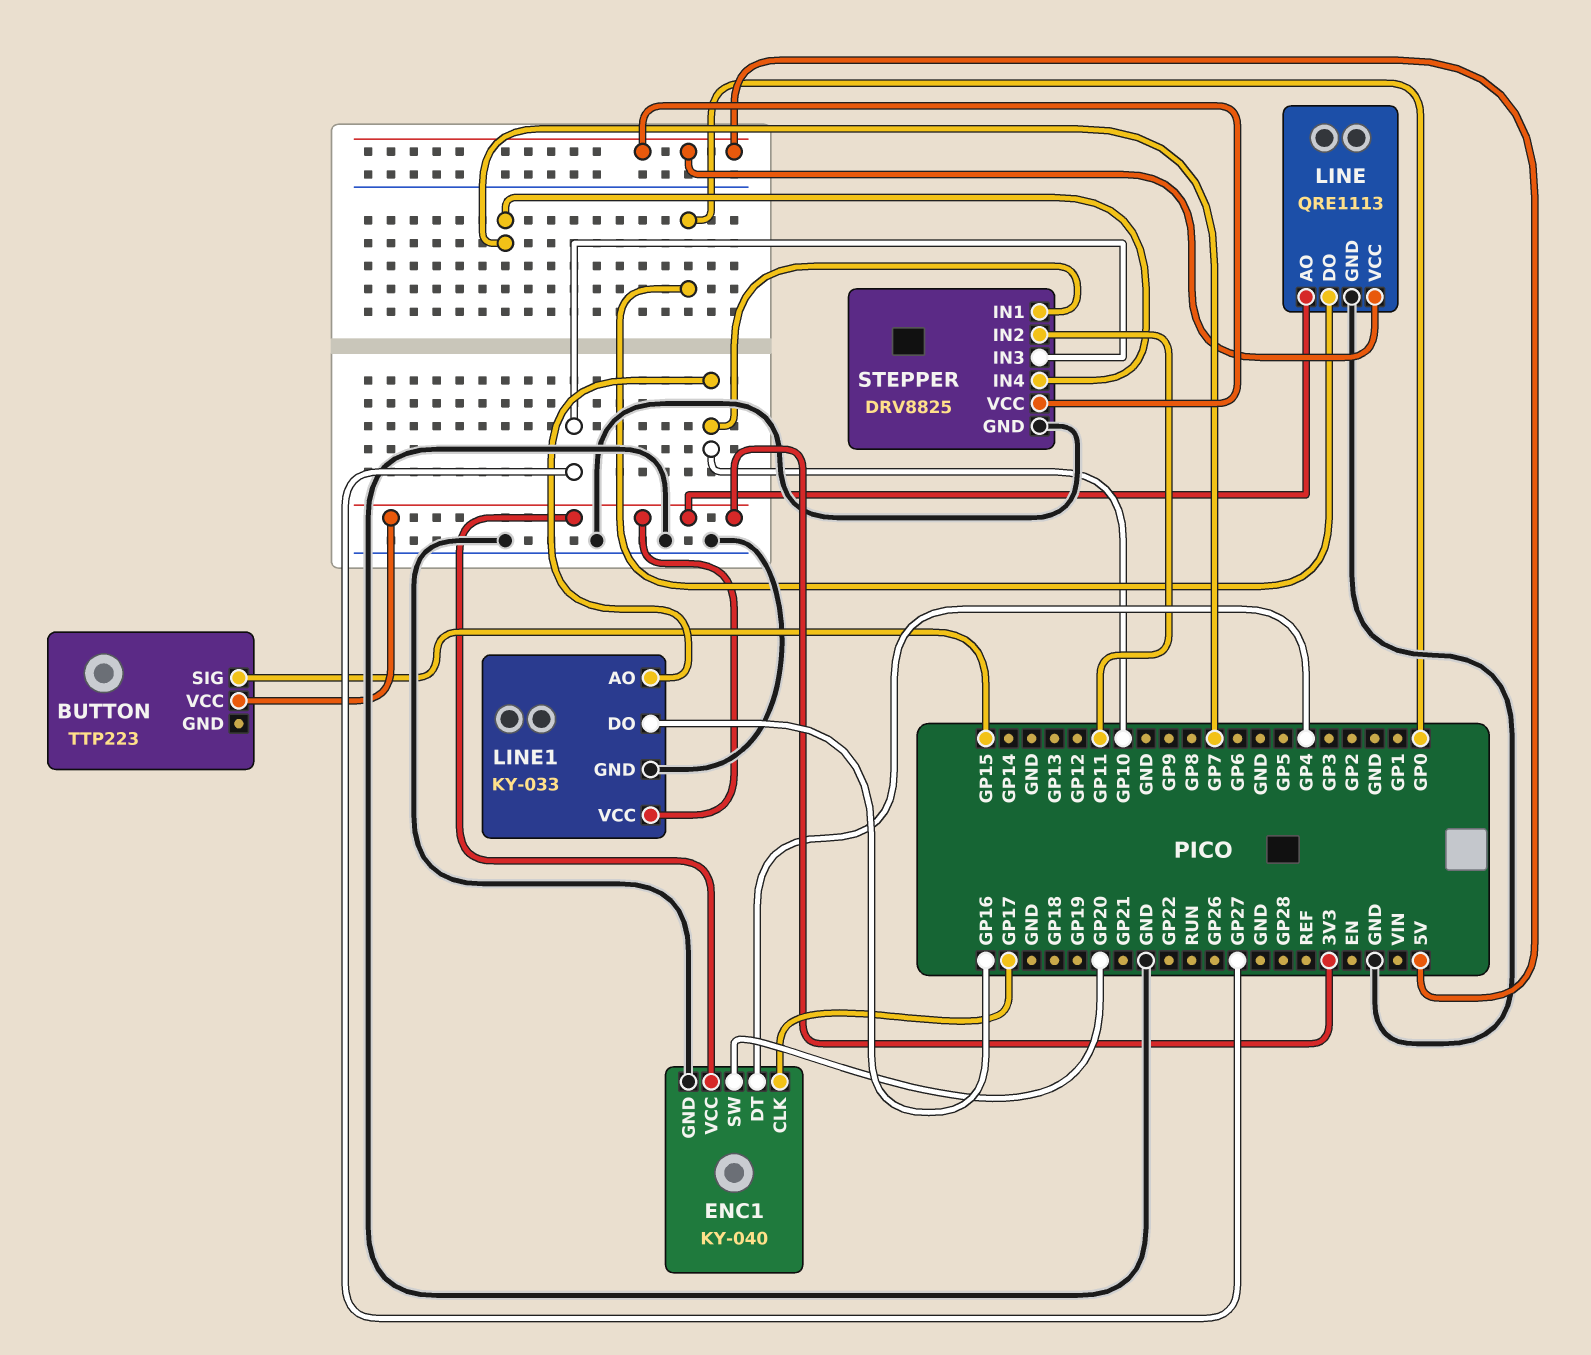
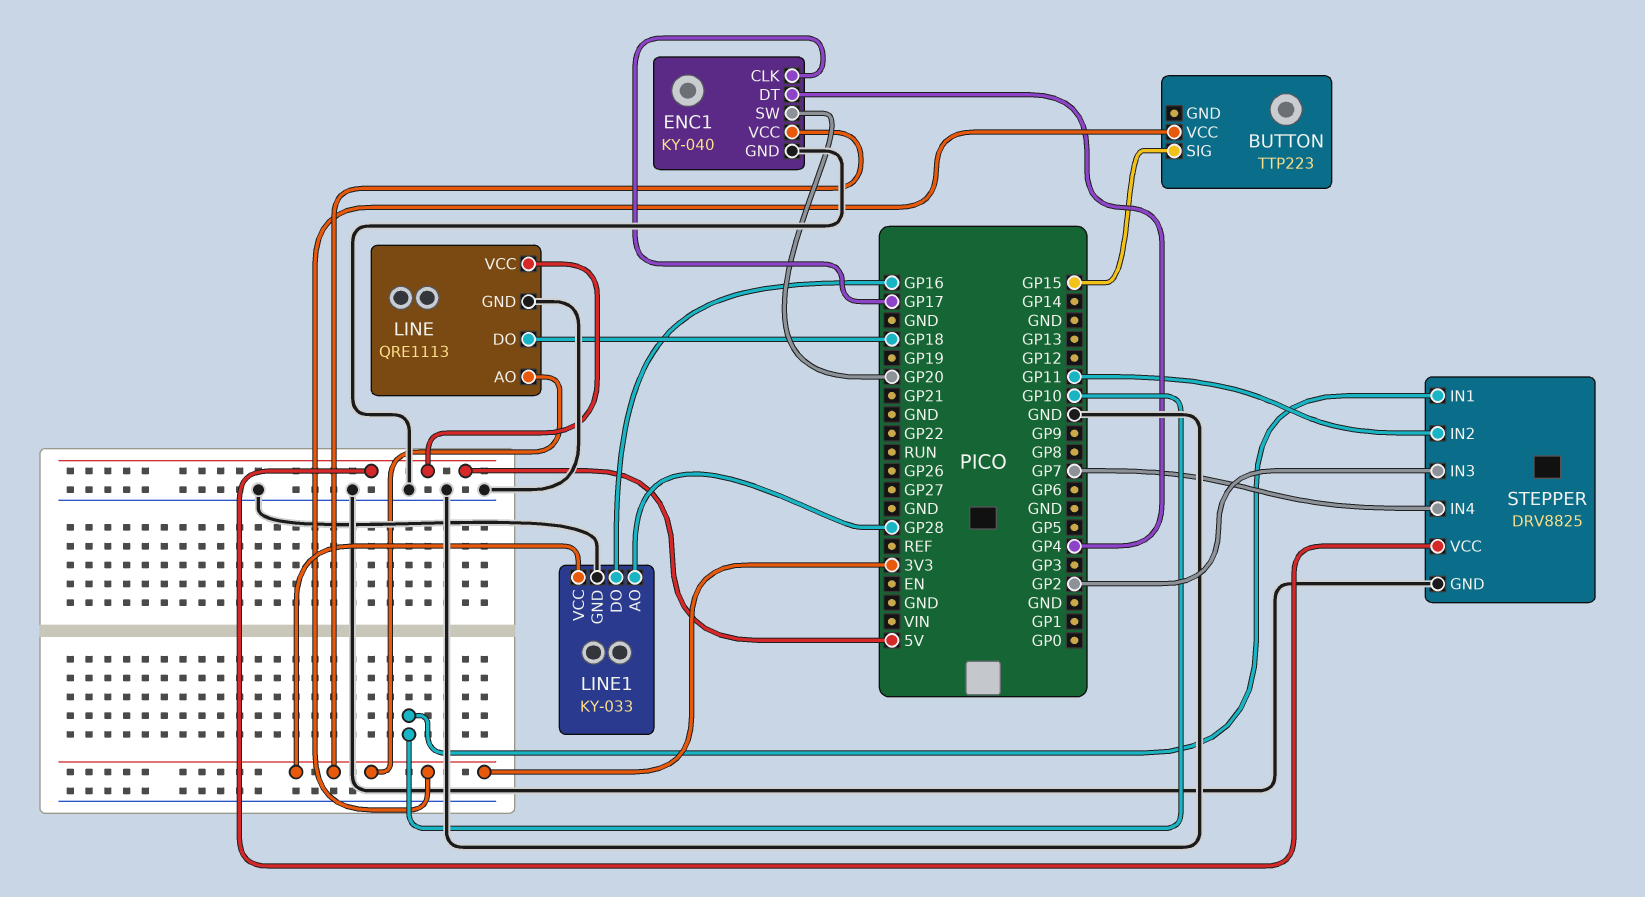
LINE pin DO: GP0 -> GP18
LINE1 pin AO: GP10 -> GP28
STEPPER pin IN3: GP27 -> GP2

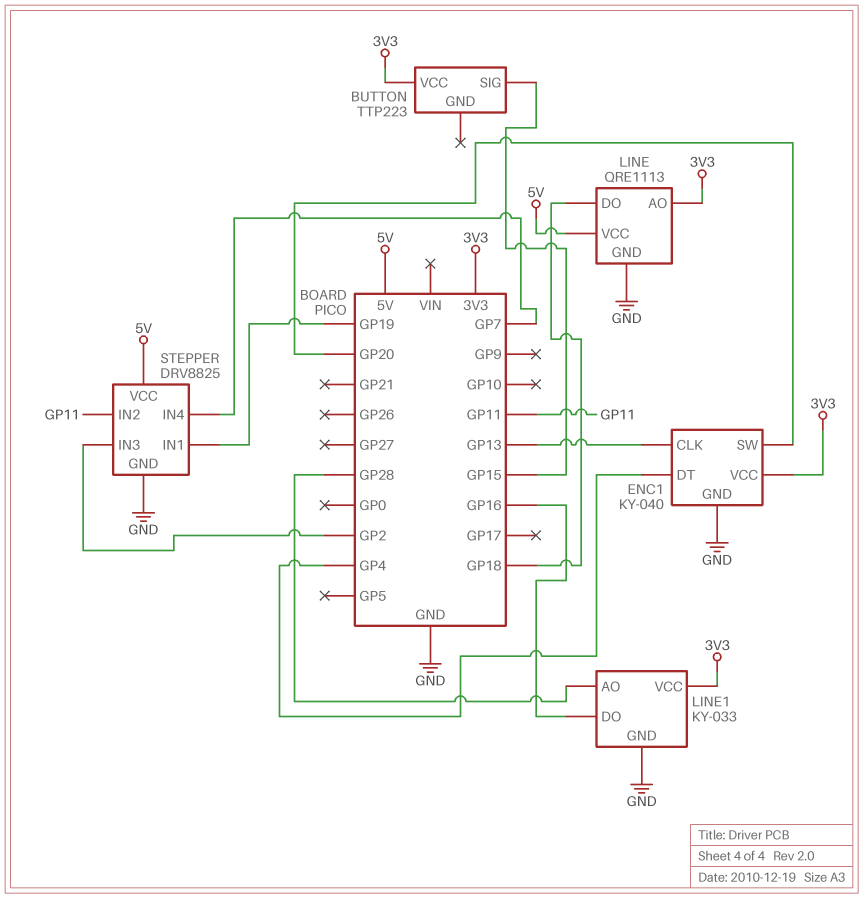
ENC1 pin CLK: GP17 -> GP13
STEPPER pin IN1: GP10 -> GP19

